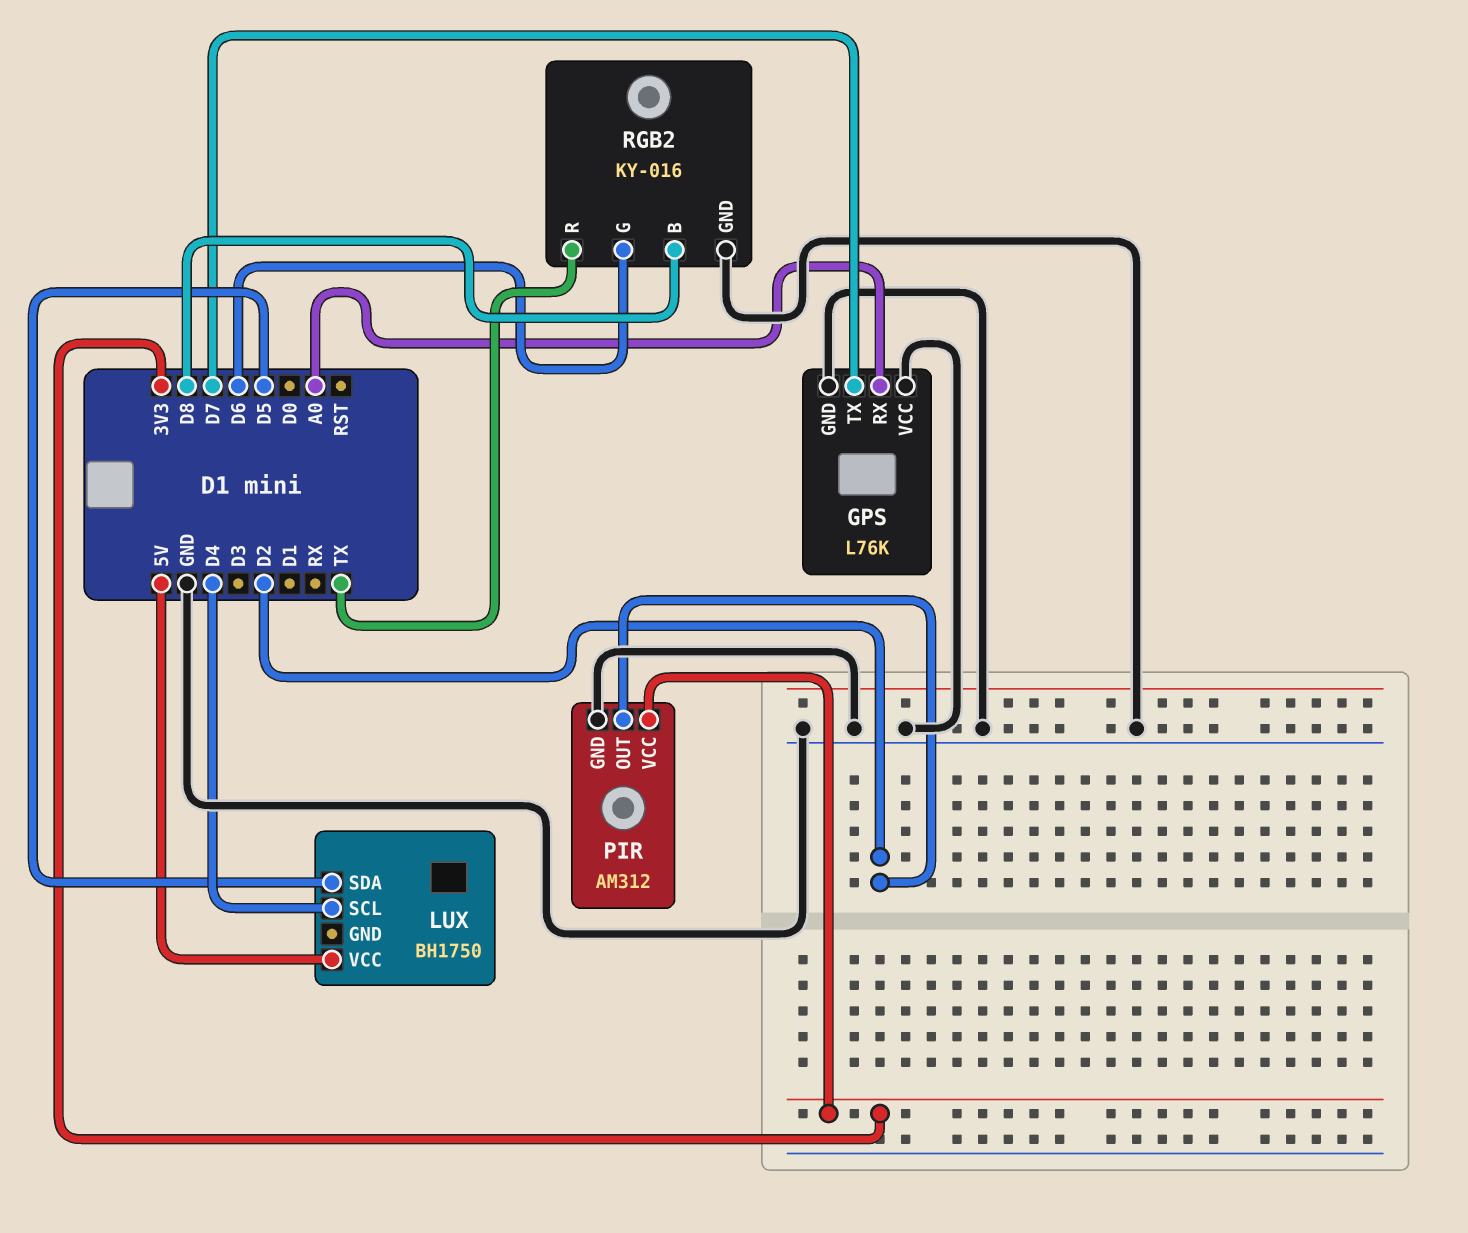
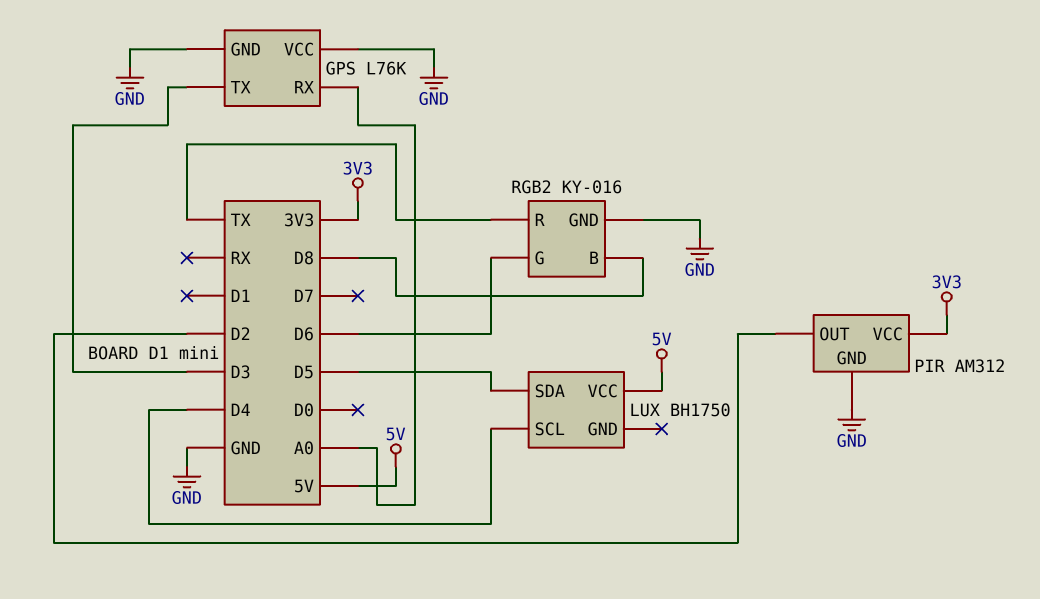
GPS pin TX: D7 -> D3

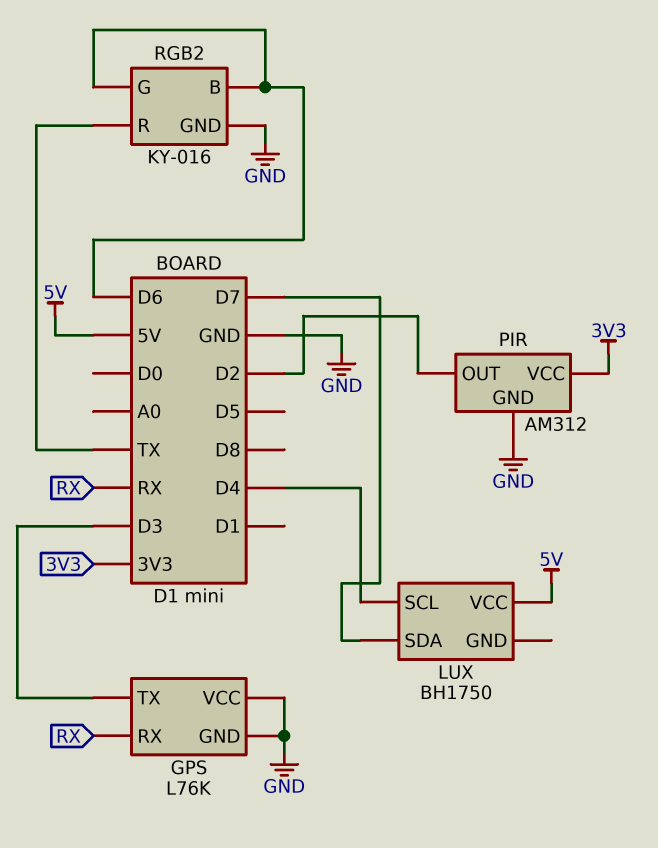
GPS pin RX: A0 -> RX
LUX pin SDA: D5 -> D7
RGB2 pin B: D8 -> D6

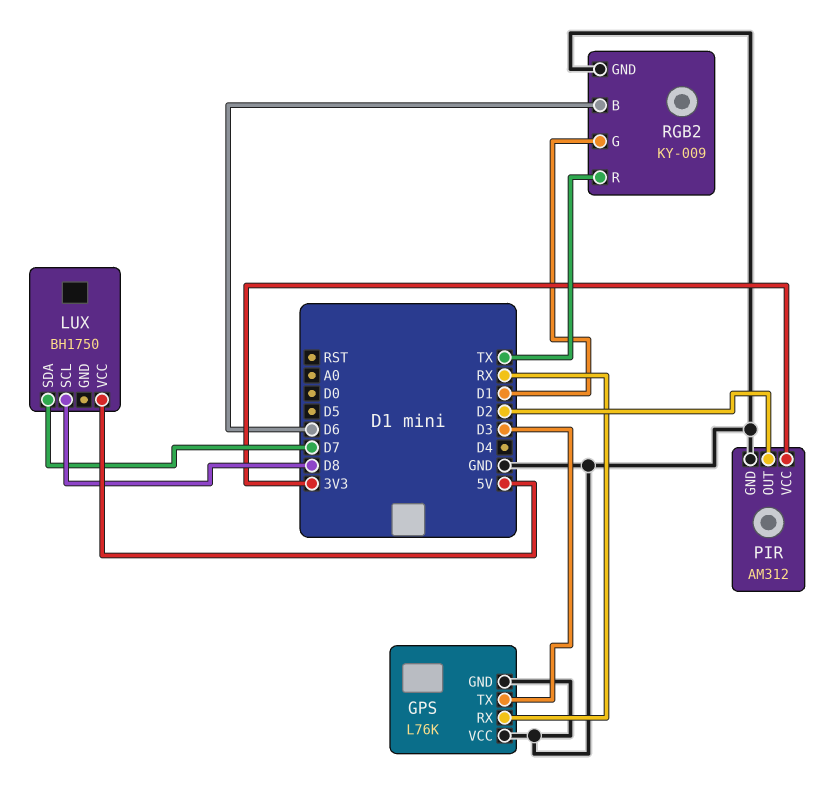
LUX pin SCL: D4 -> D8
RGB2: KY-016 -> KY-009
RGB2 pin G: D6 -> D1

